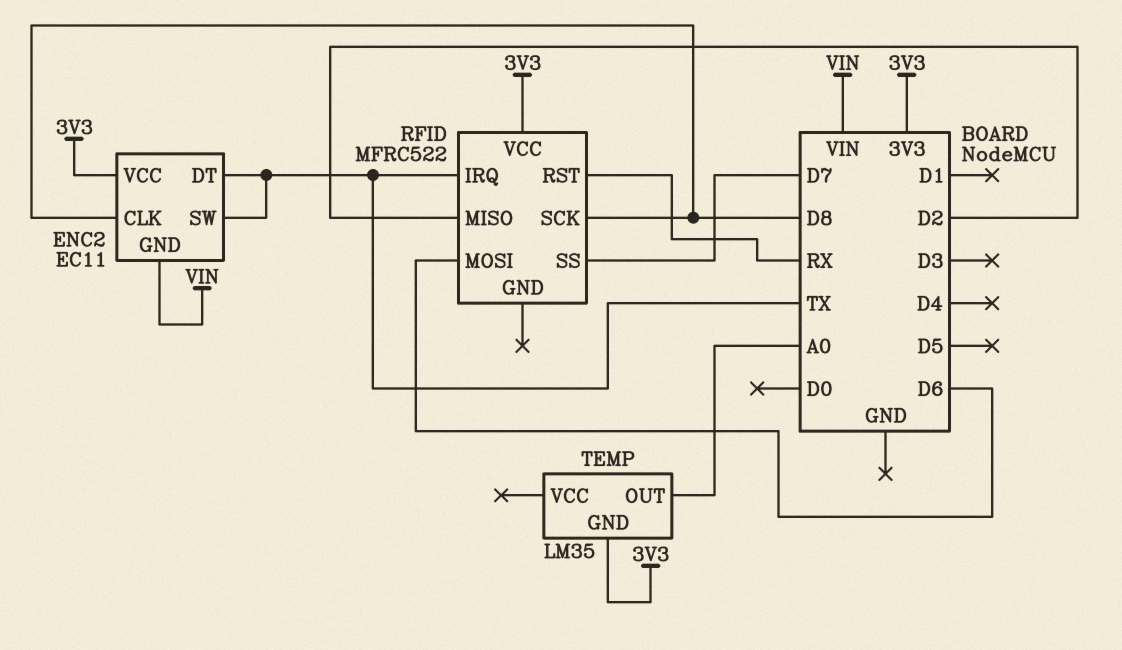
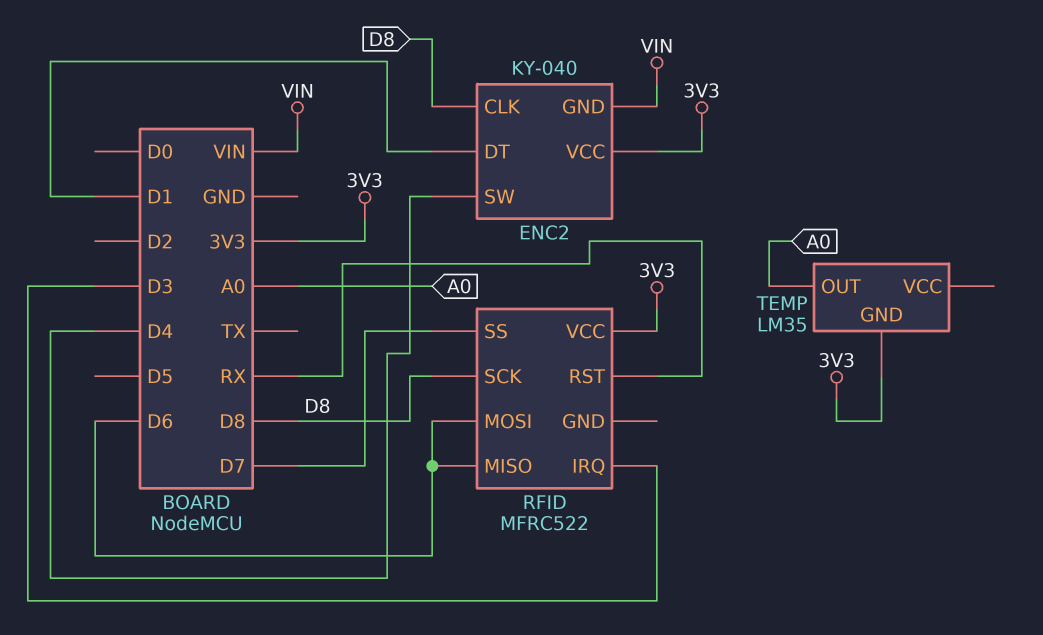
ENC2: EC11 -> KY-040
ENC2 pin DT: TX -> D1
ENC2 pin SW: TX -> D4
RFID pin IRQ: TX -> D3
RFID pin MISO: D2 -> D6

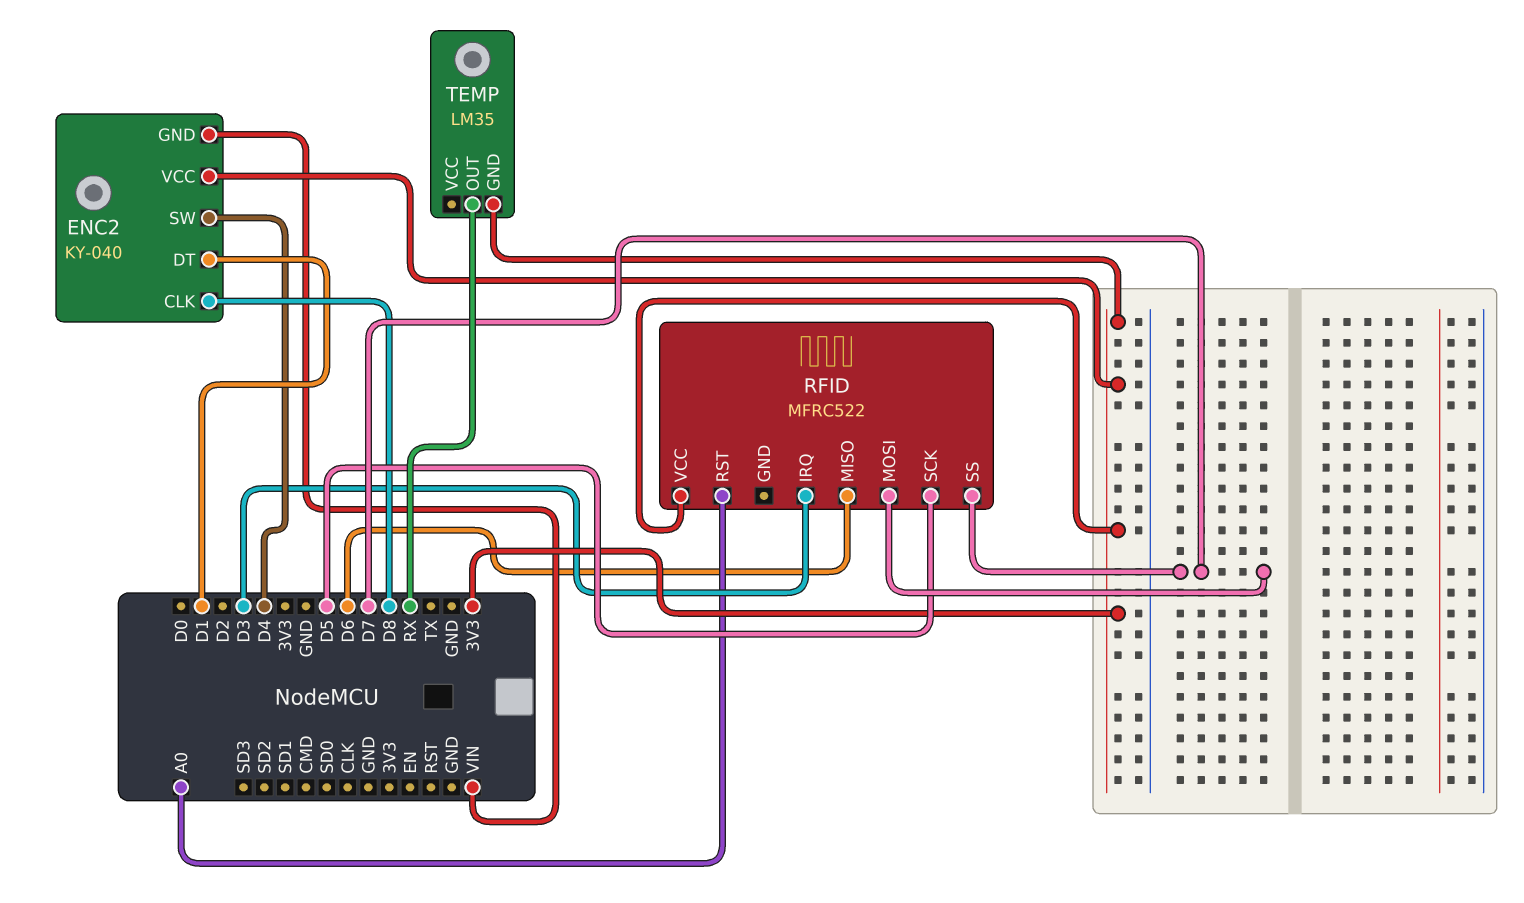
RFID pin MOSI: D6 -> D7
RFID pin RST: RX -> A0
RFID pin SCK: D8 -> D5
TEMP pin OUT: A0 -> RX

